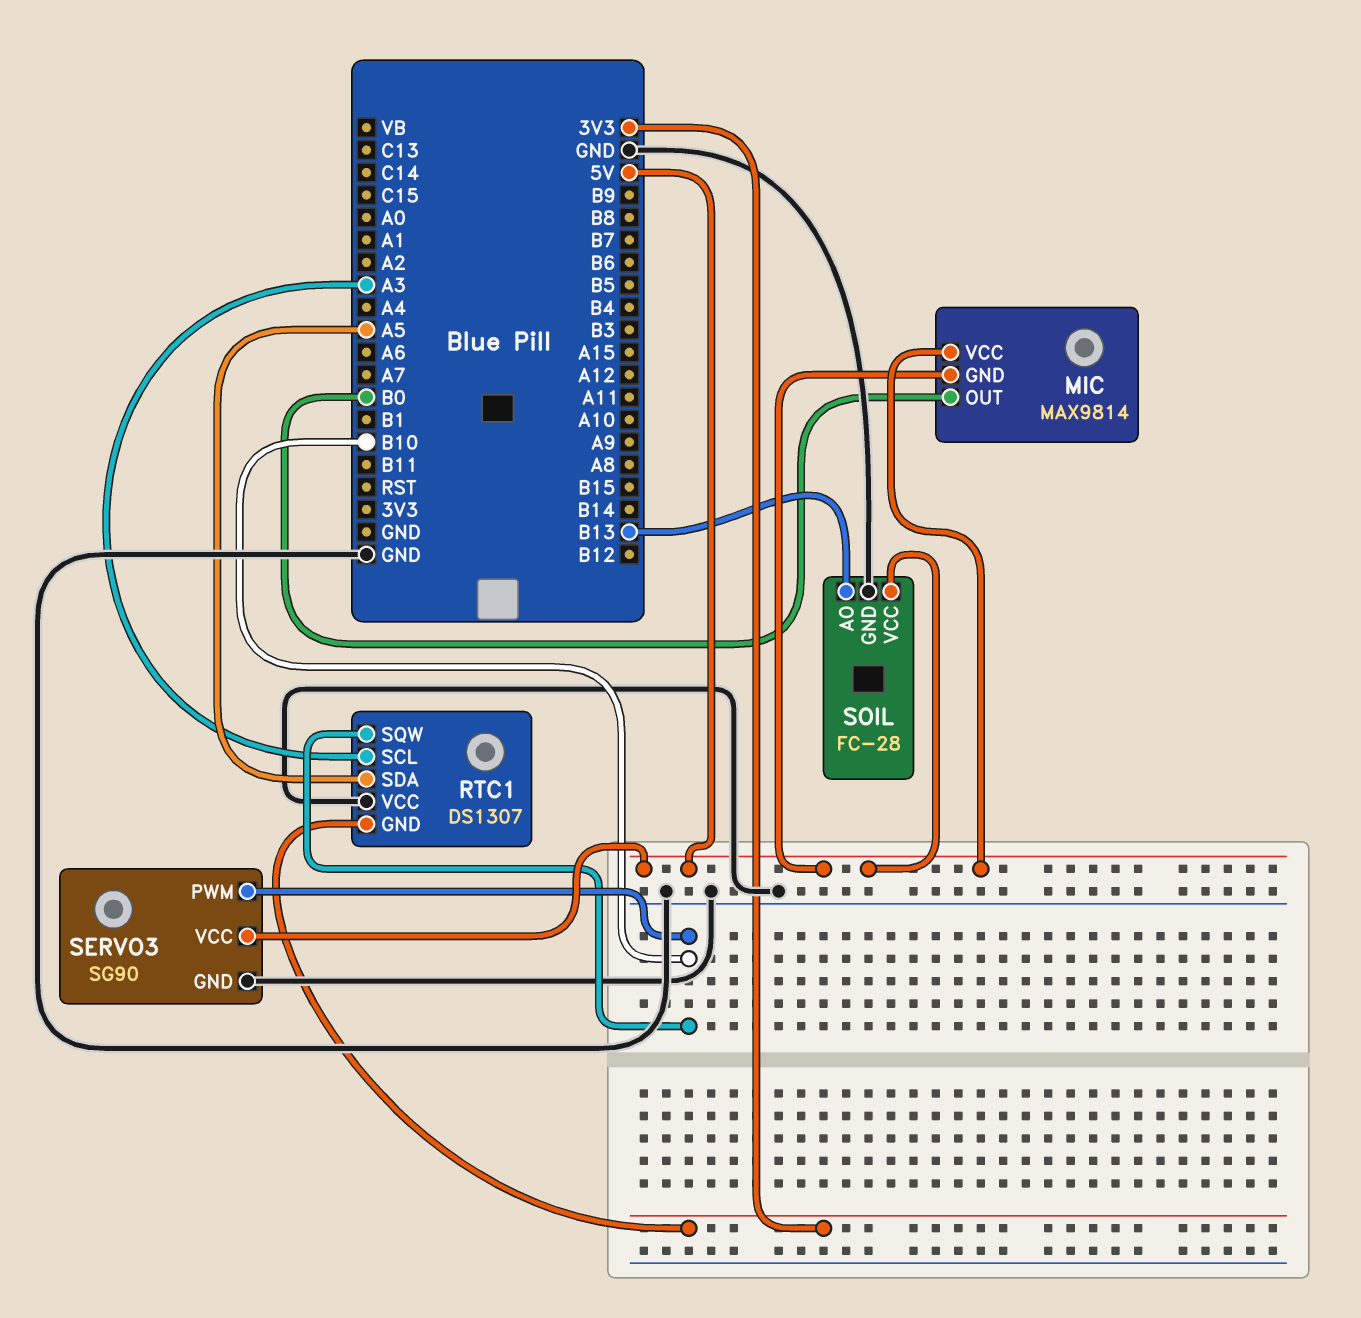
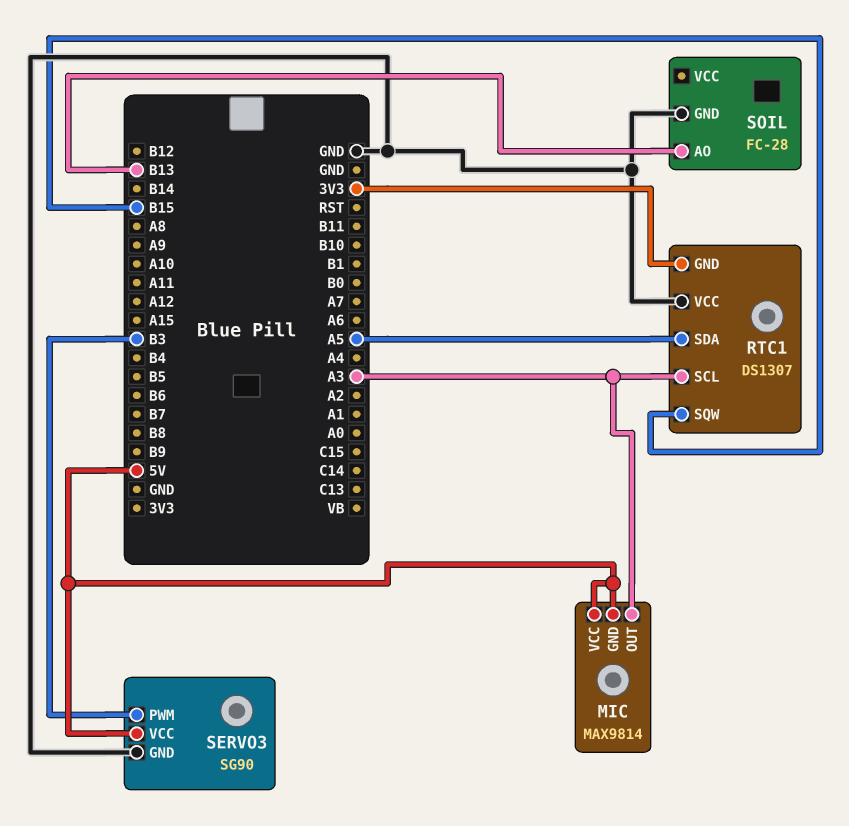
MIC pin OUT: B0 -> A3
RTC1 pin SQW: B10 -> B15
SERVO3 pin PWM: B10 -> B3
SOIL pin VCC: 5V -> none

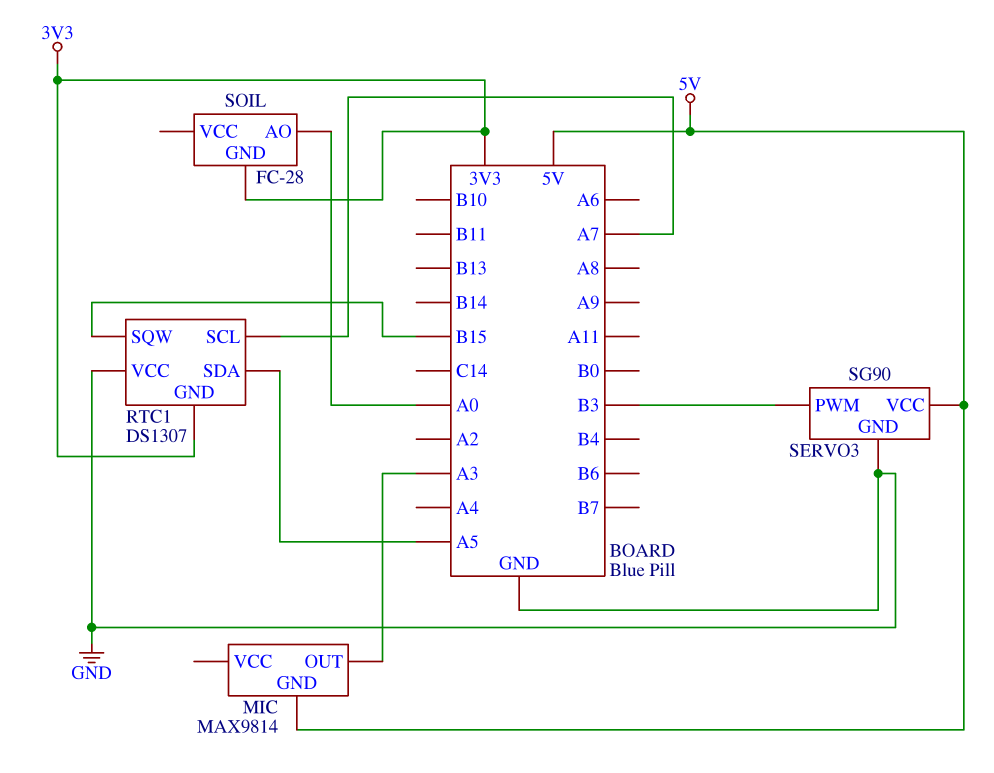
MIC pin VCC: 5V -> none
RTC1 pin SCL: A3 -> A7
SOIL pin AO: B13 -> A0
SOIL pin GND: GND -> 3V3

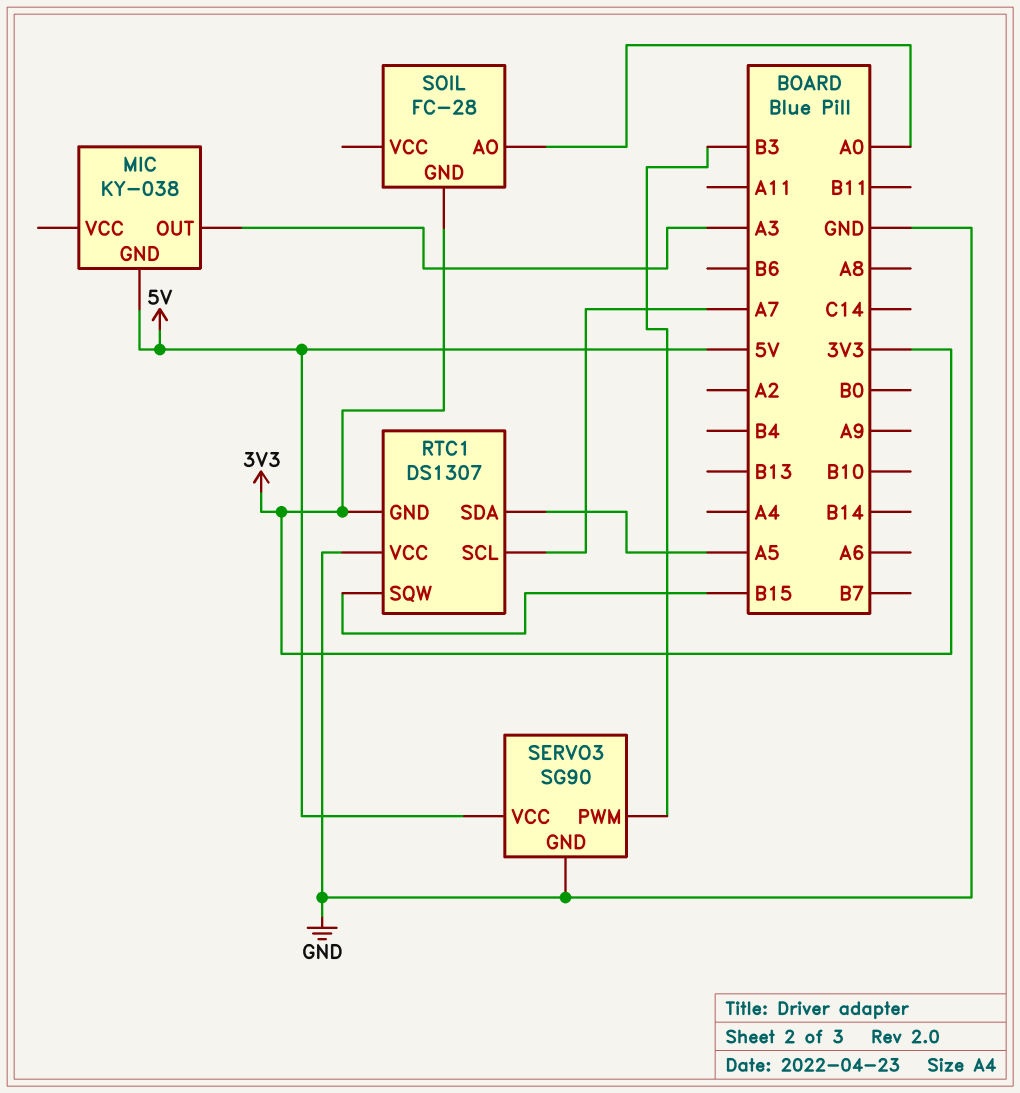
MIC: MAX9814 -> KY-038

